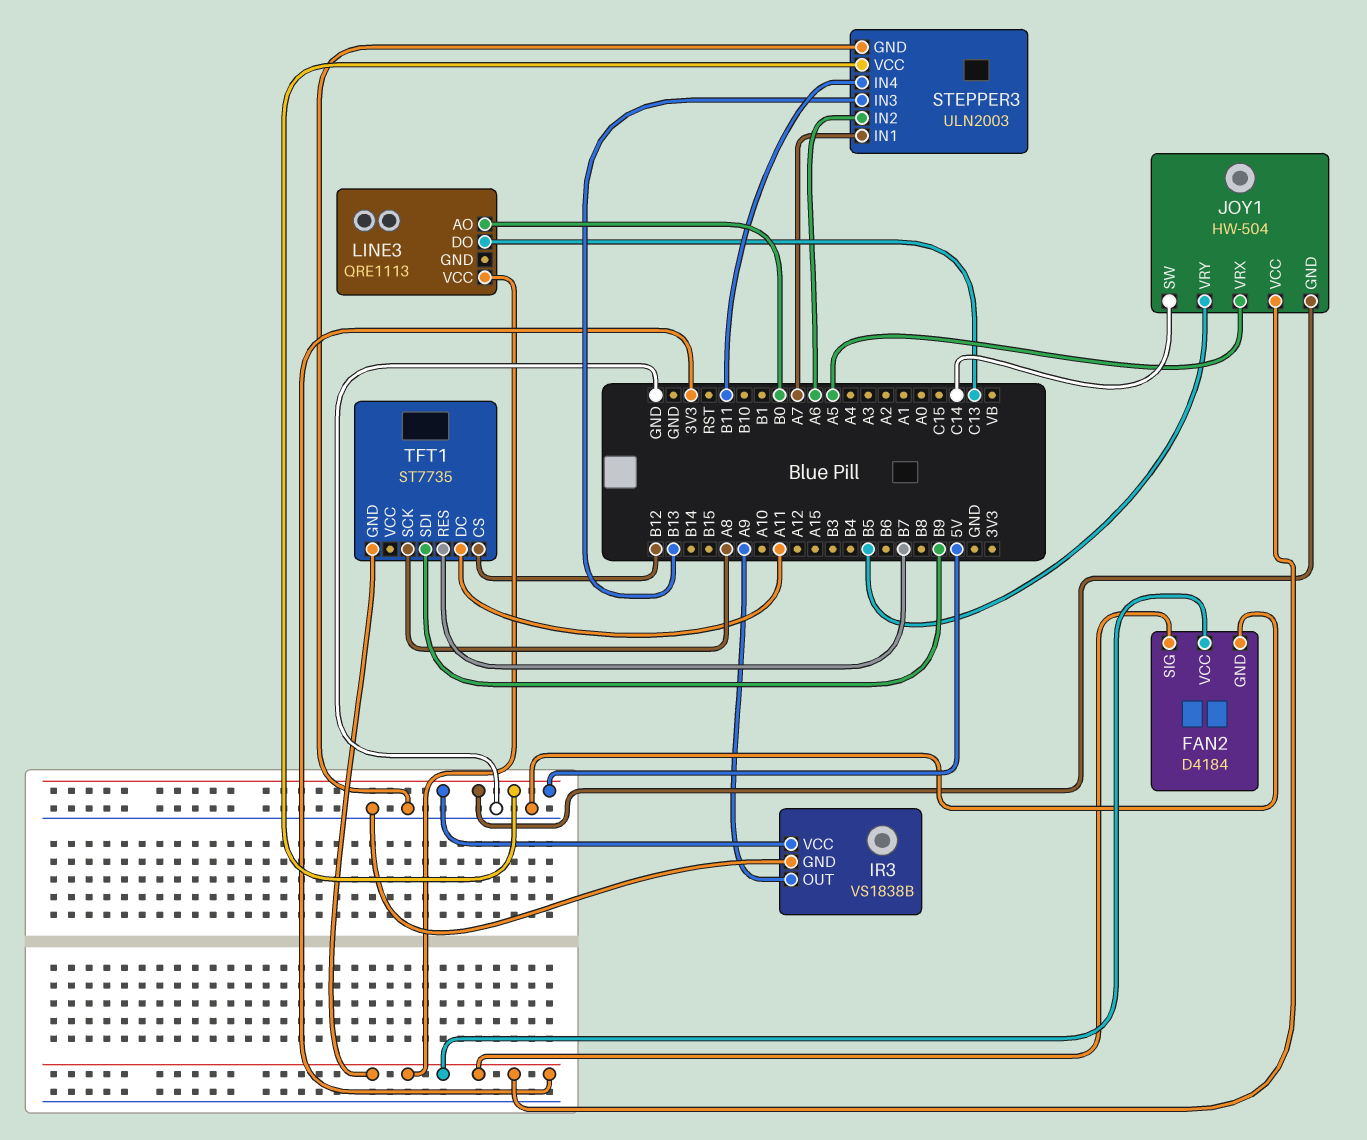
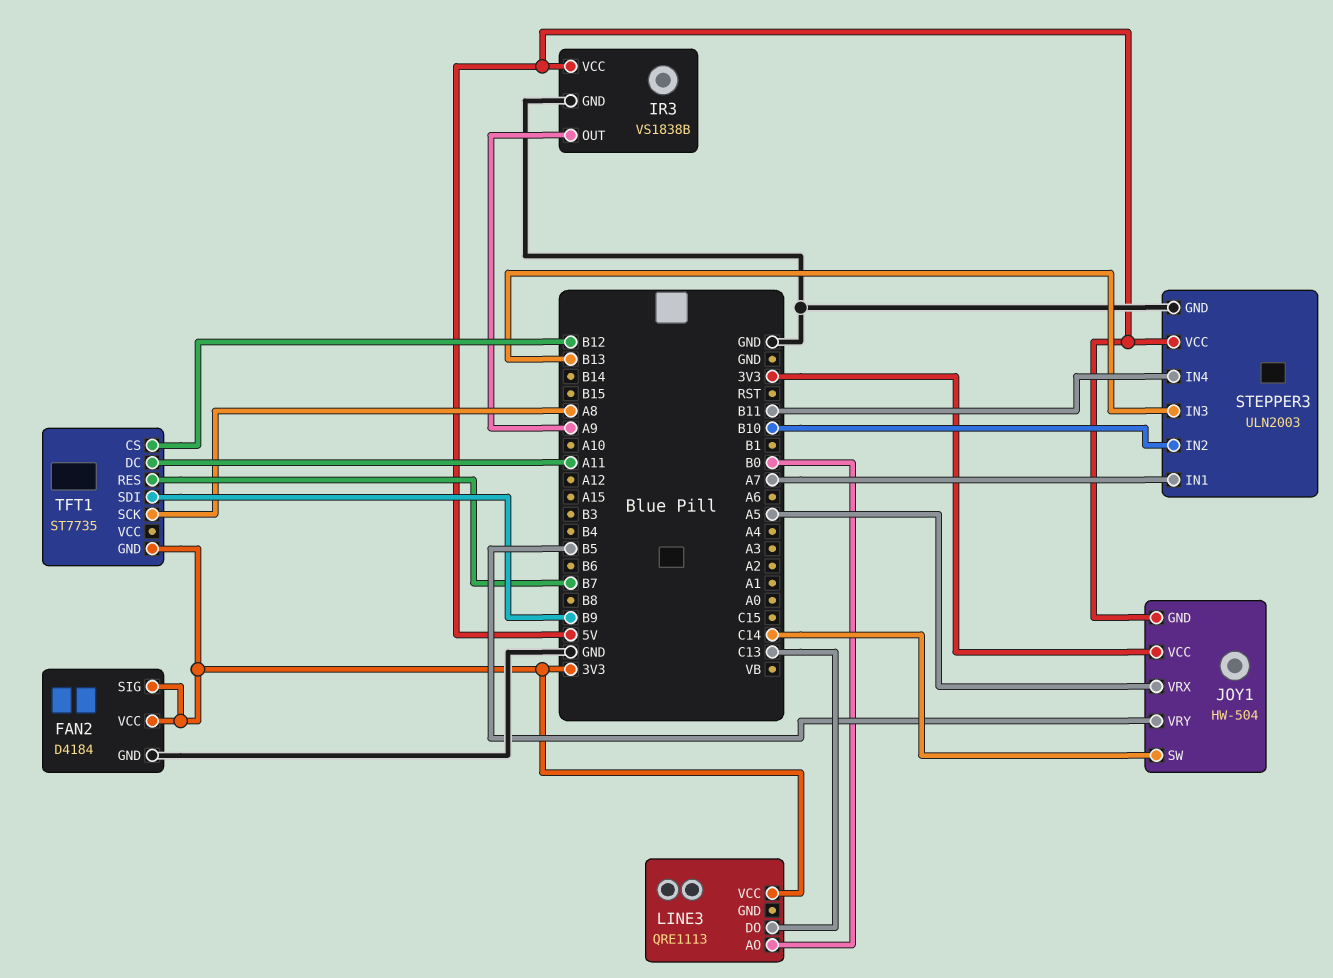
STEPPER3 pin IN2: A6 -> B10

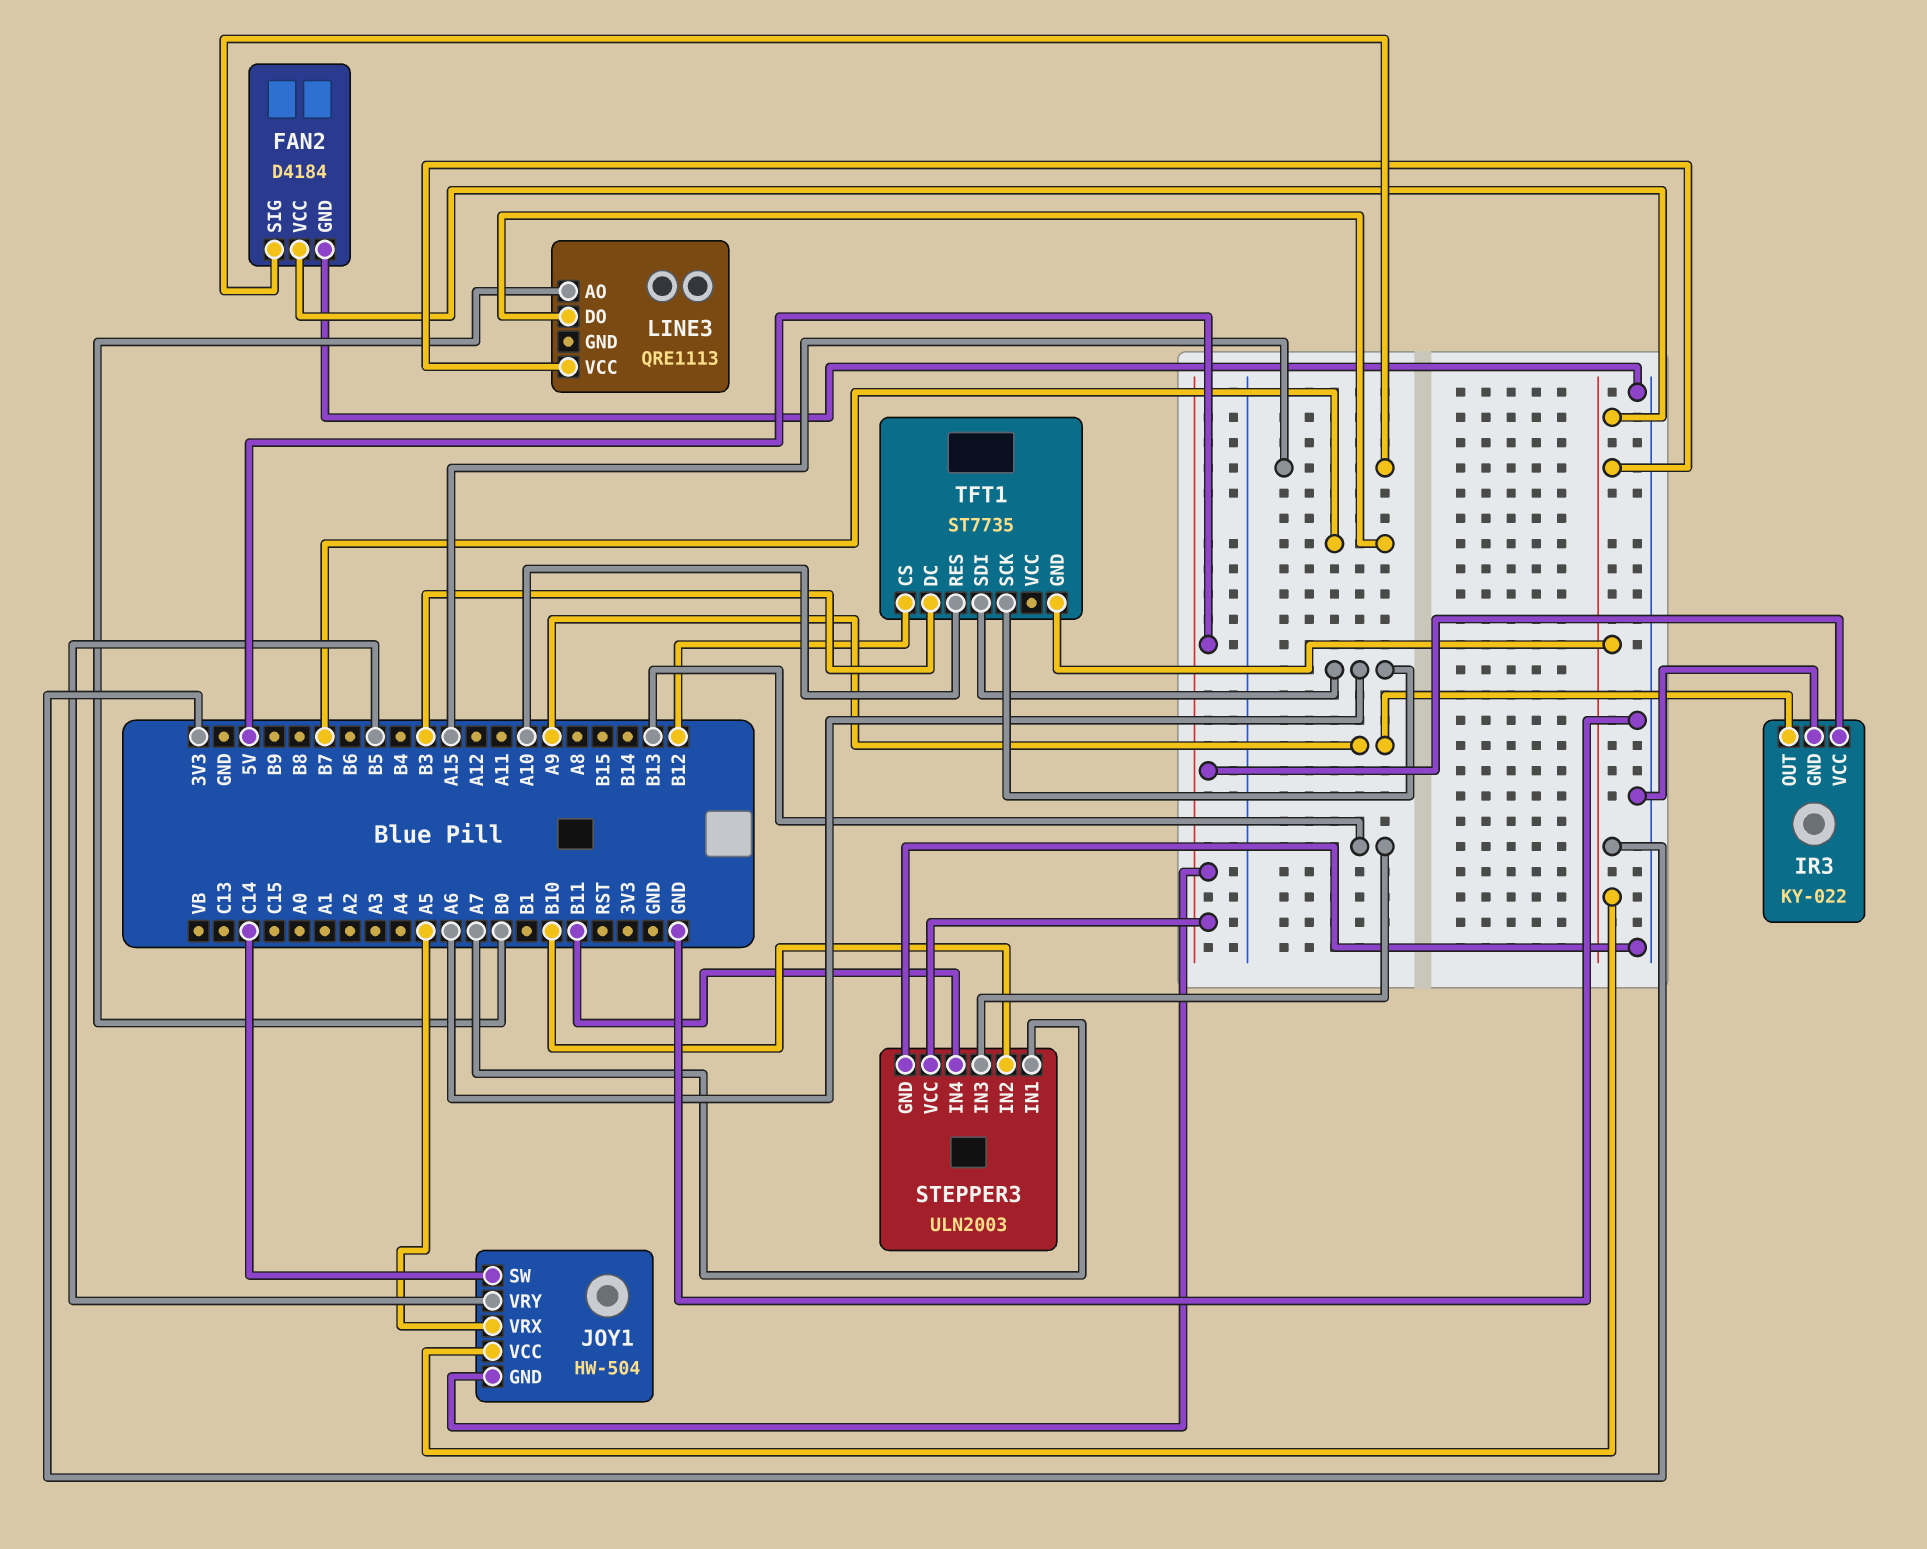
FAN2 pin SIG: 3V3 -> A15
IR3: VS1838B -> KY-022
LINE3 pin DO: C13 -> B7
TFT1 pin DC: A11 -> B3
TFT1 pin RES: B7 -> A10
TFT1 pin SCK: A8 -> A6
TFT1 pin SDI: B9 -> A6

